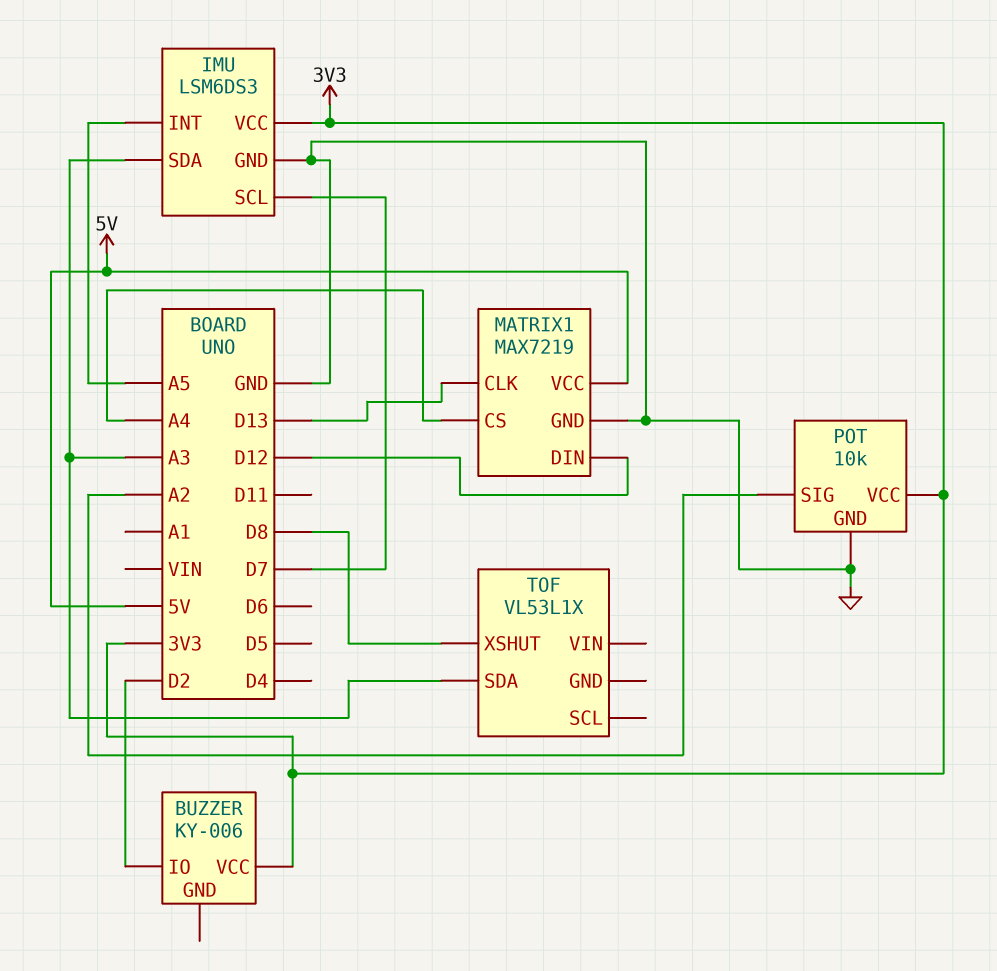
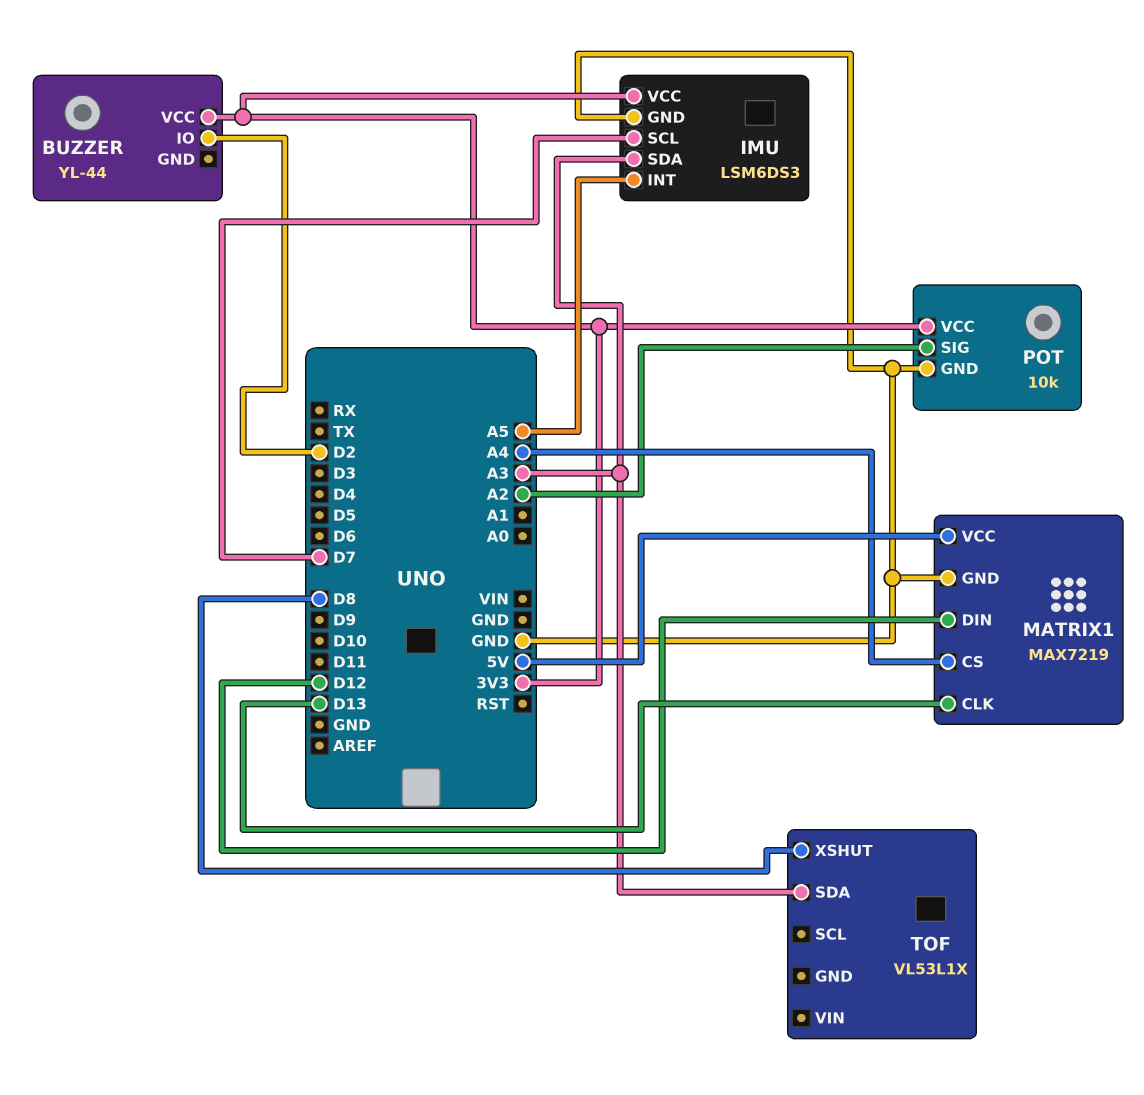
BUZZER: KY-006 -> YL-44

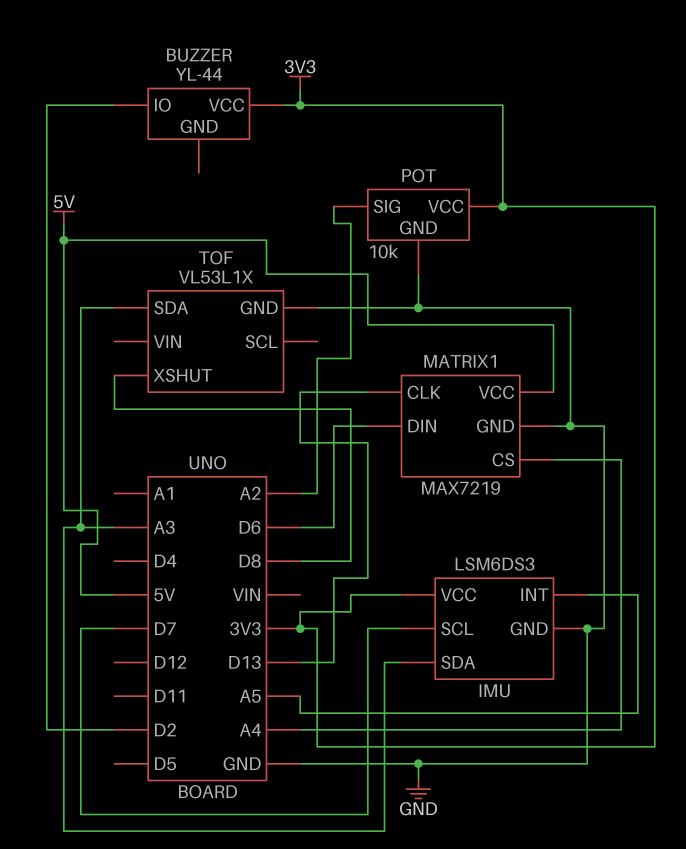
MATRIX1 pin DIN: D12 -> D6
TOF pin GND: none -> GND

